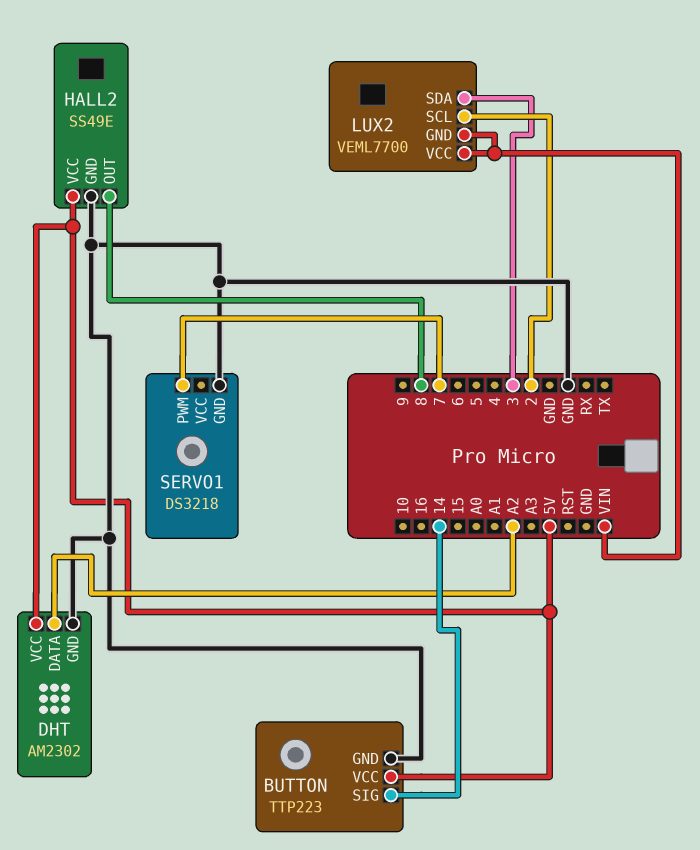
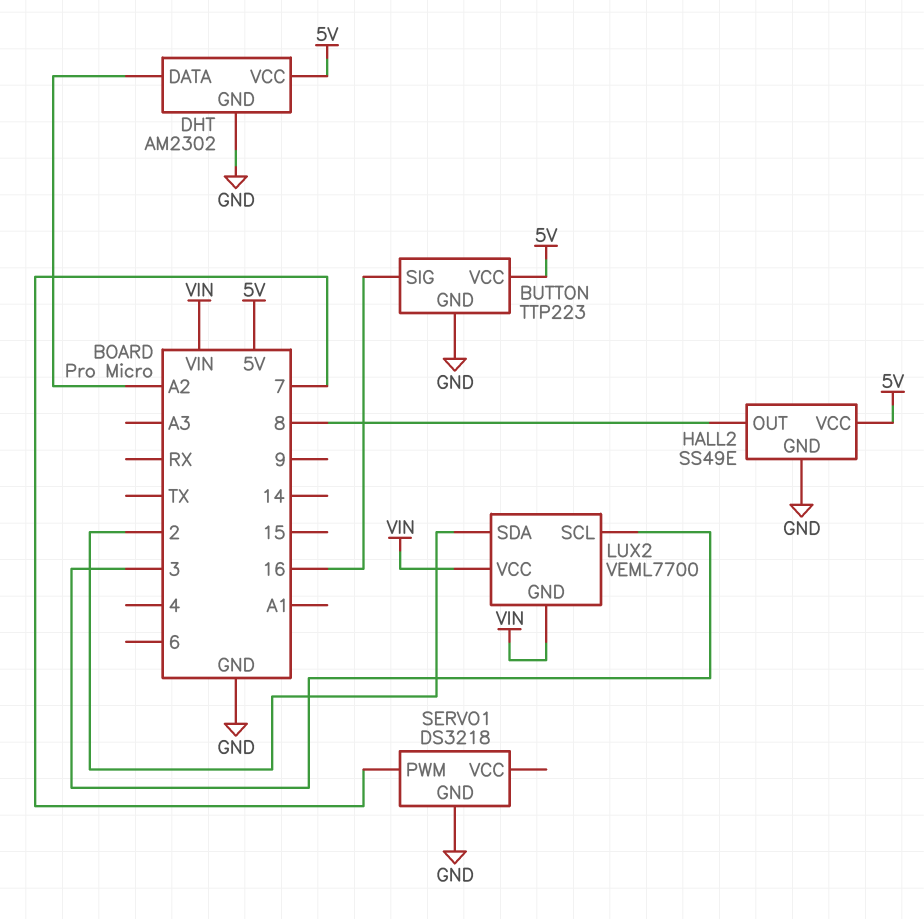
BUTTON pin SIG: 14 -> 16
LUX2 pin SCL: 2 -> 3
LUX2 pin SDA: 3 -> 2

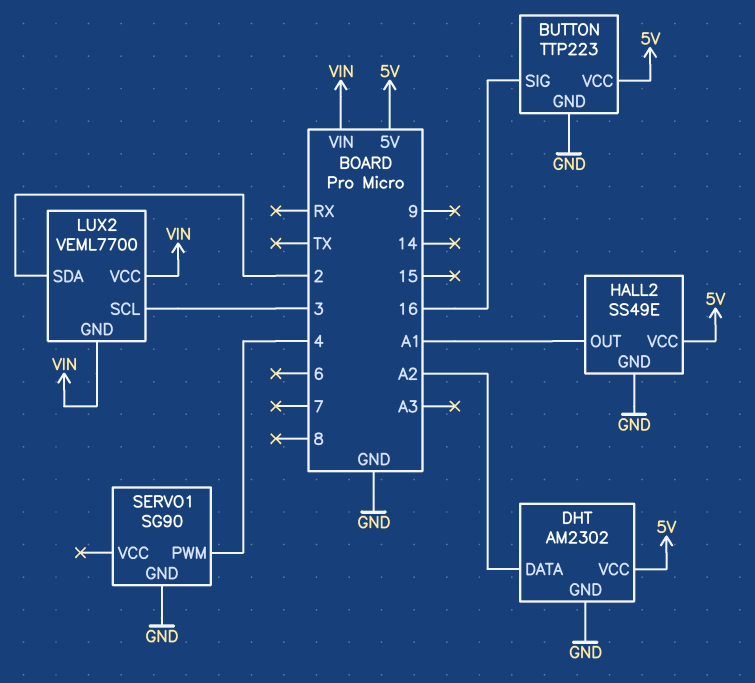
HALL2 pin OUT: 8 -> A1
SERVO1: DS3218 -> SG90
SERVO1 pin PWM: 7 -> 4

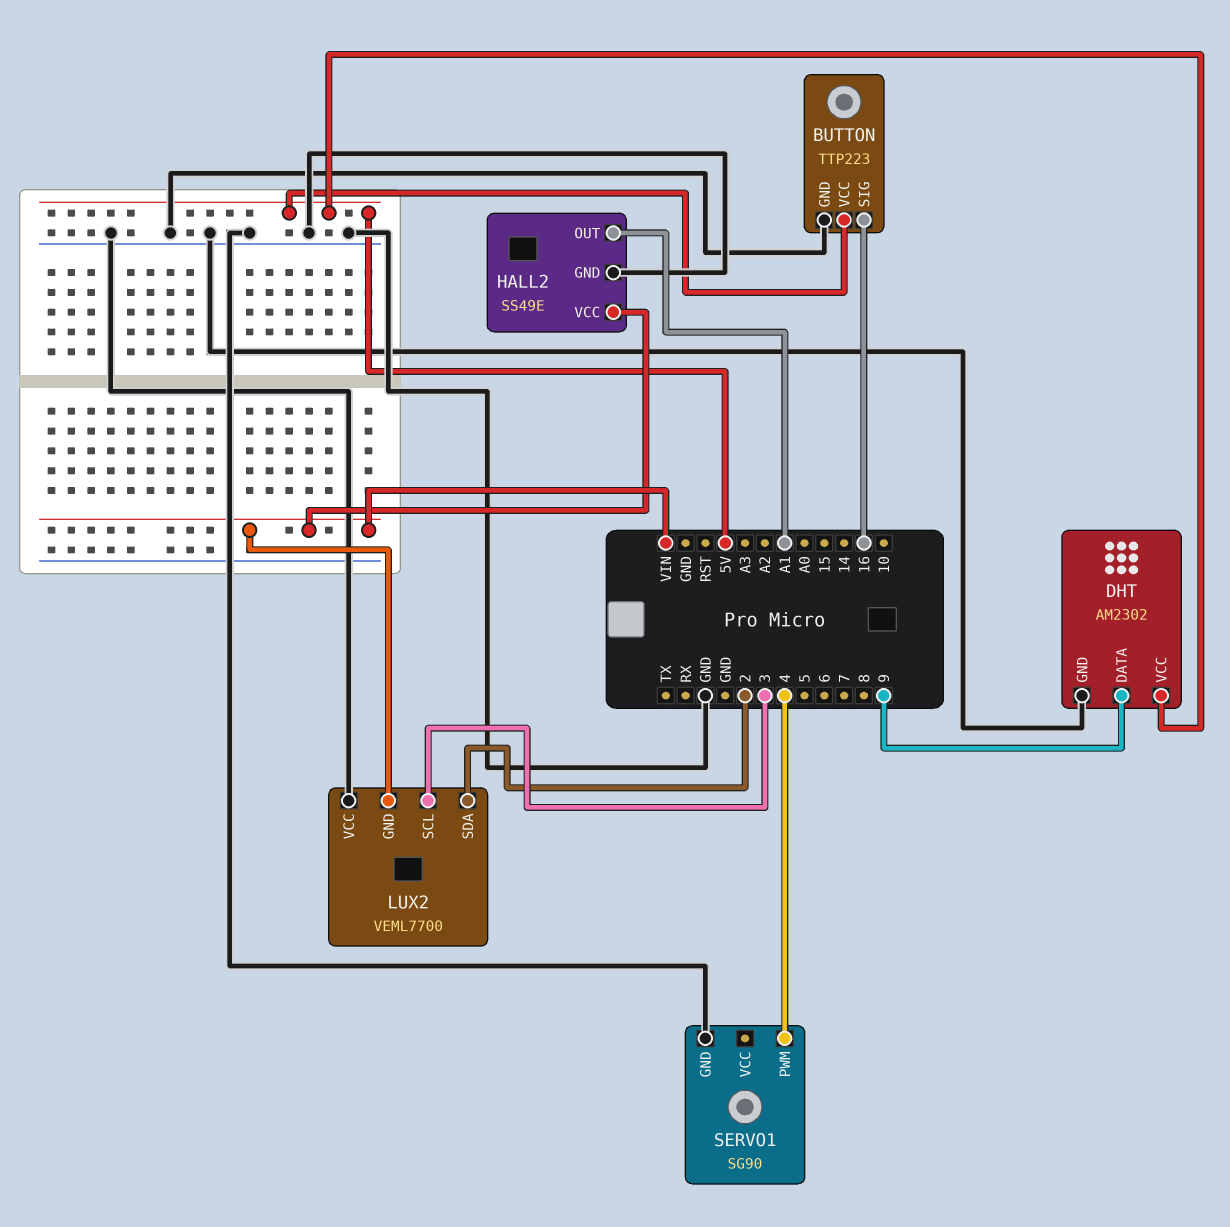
DHT pin DATA: A2 -> 9
HALL2 pin VCC: 5V -> VIN
LUX2 pin VCC: VIN -> GND

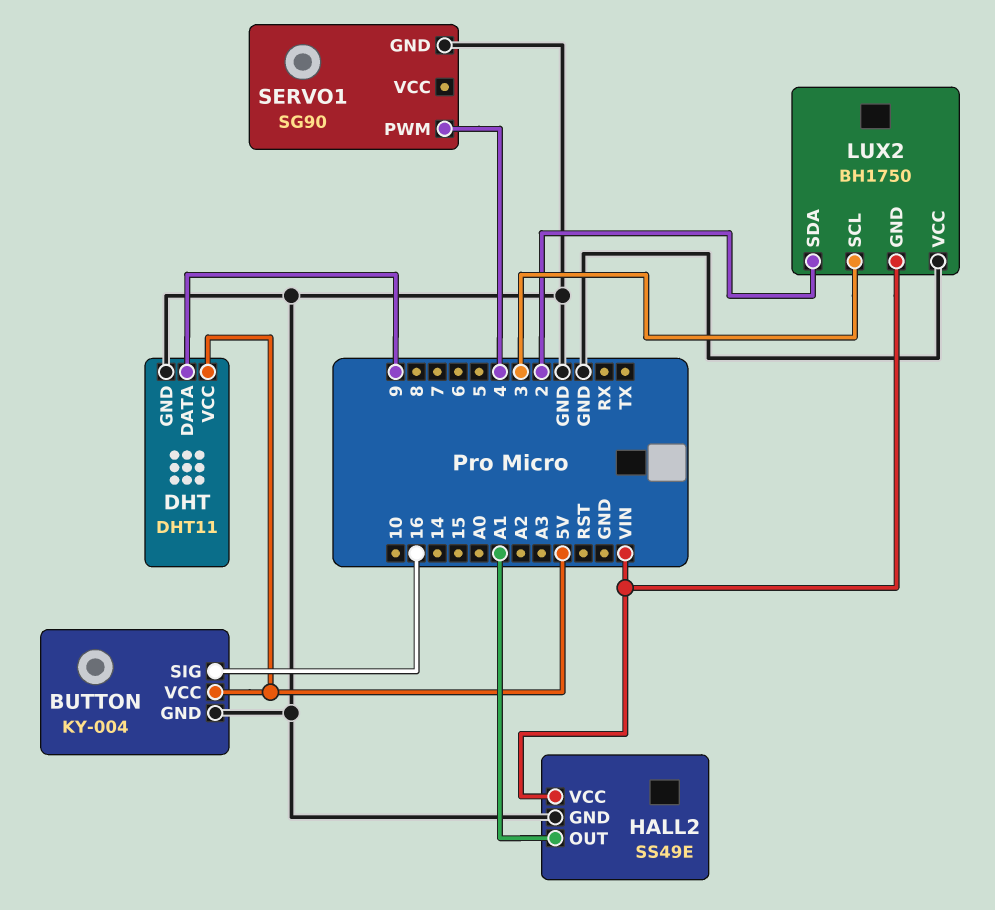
BUTTON: TTP223 -> KY-004
DHT: AM2302 -> DHT11
LUX2: VEML7700 -> BH1750

